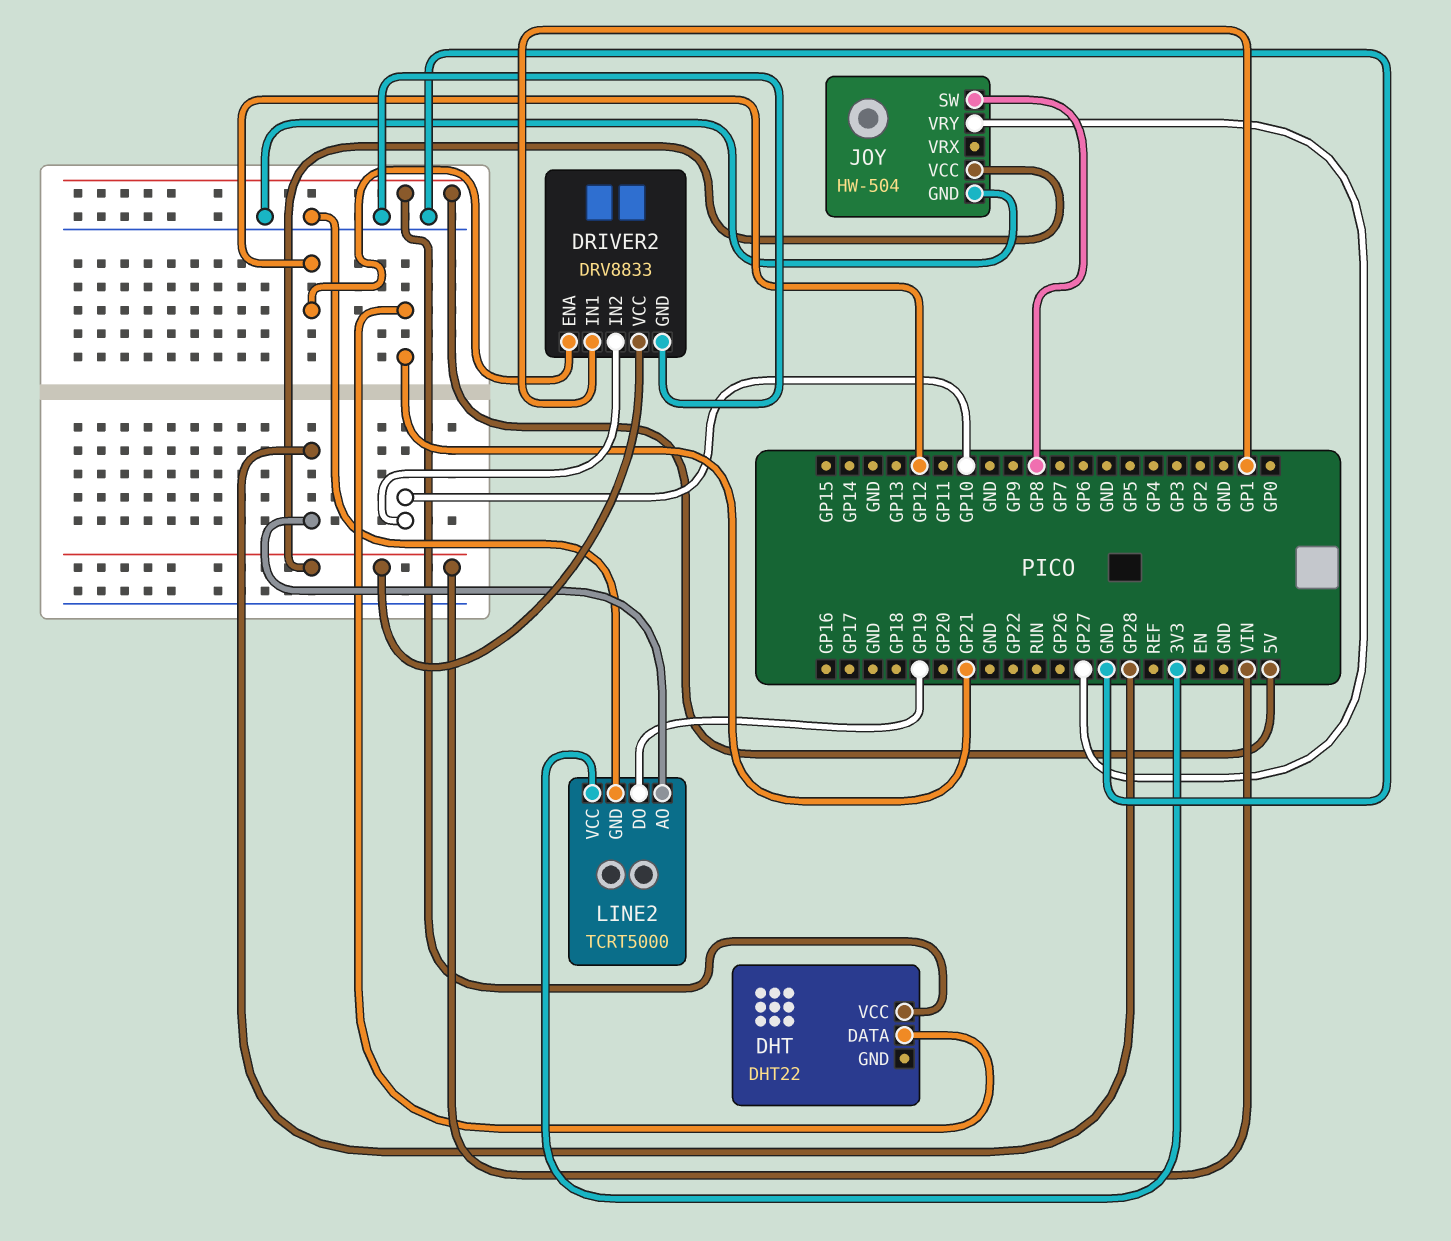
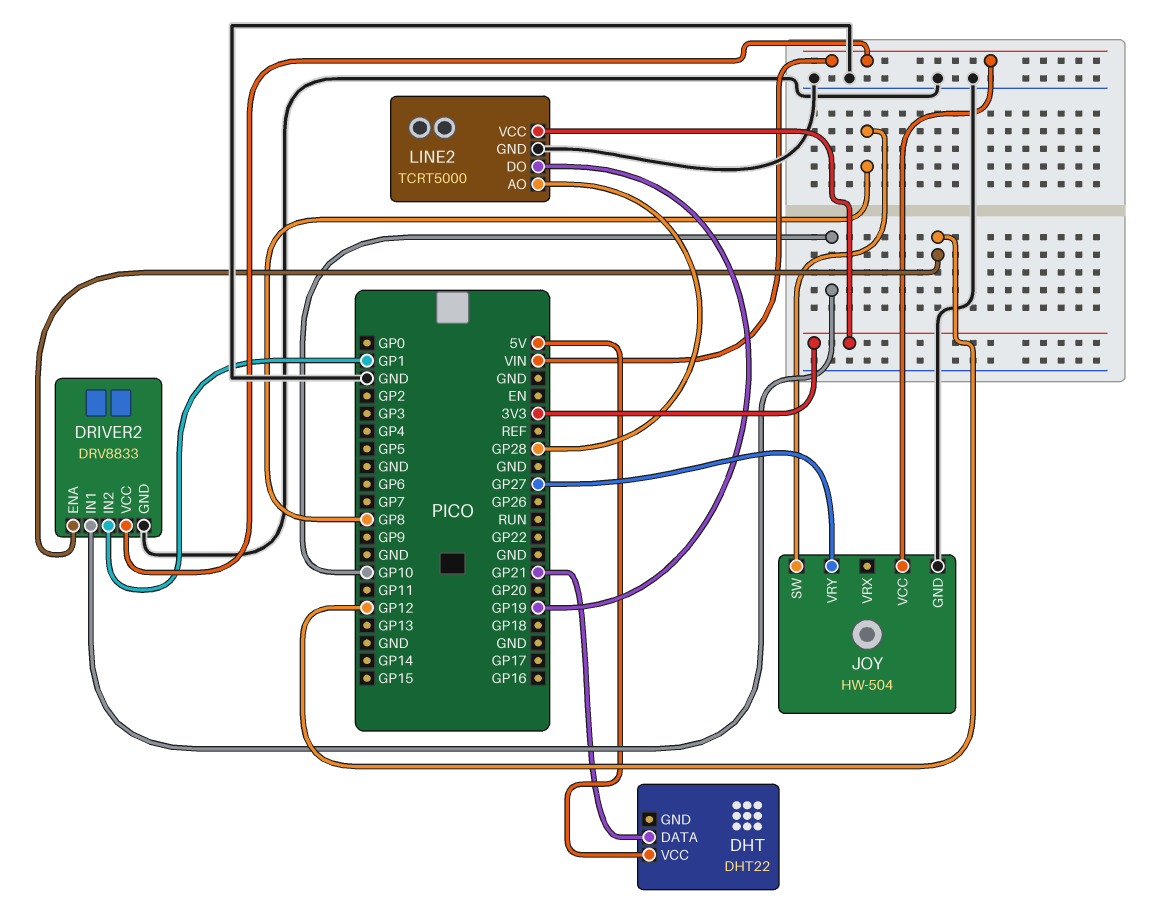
DRIVER2 pin IN1: GP1 -> GP10
DRIVER2 pin IN2: GP10 -> GP1

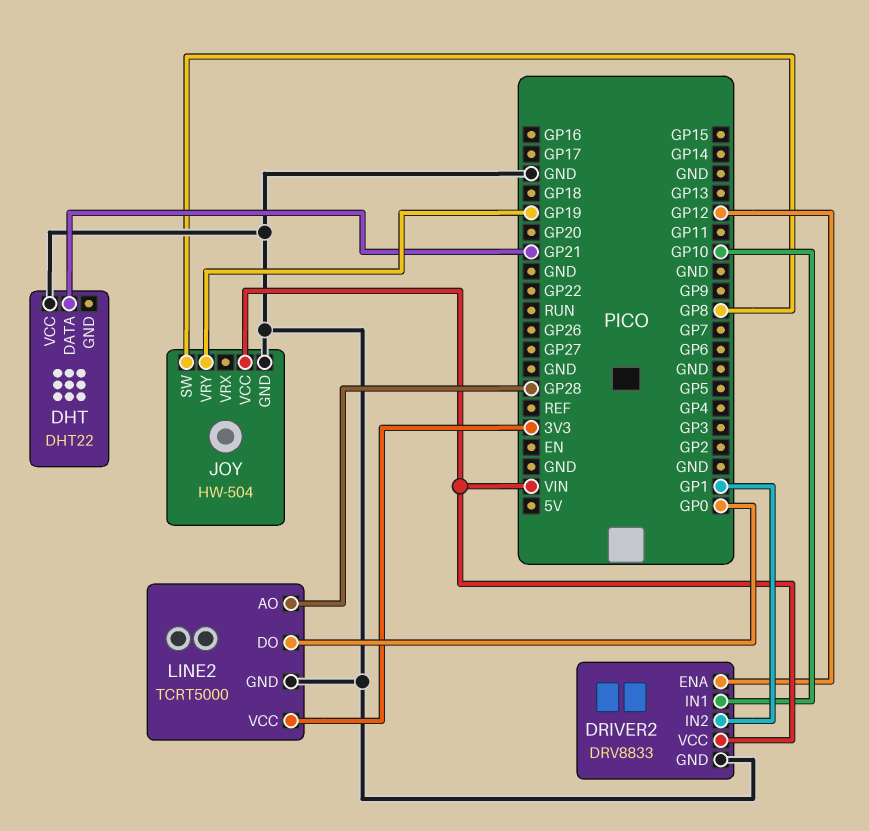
DHT pin VCC: 5V -> GND
JOY pin VRY: GP27 -> GP19
LINE2 pin DO: GP19 -> GP0

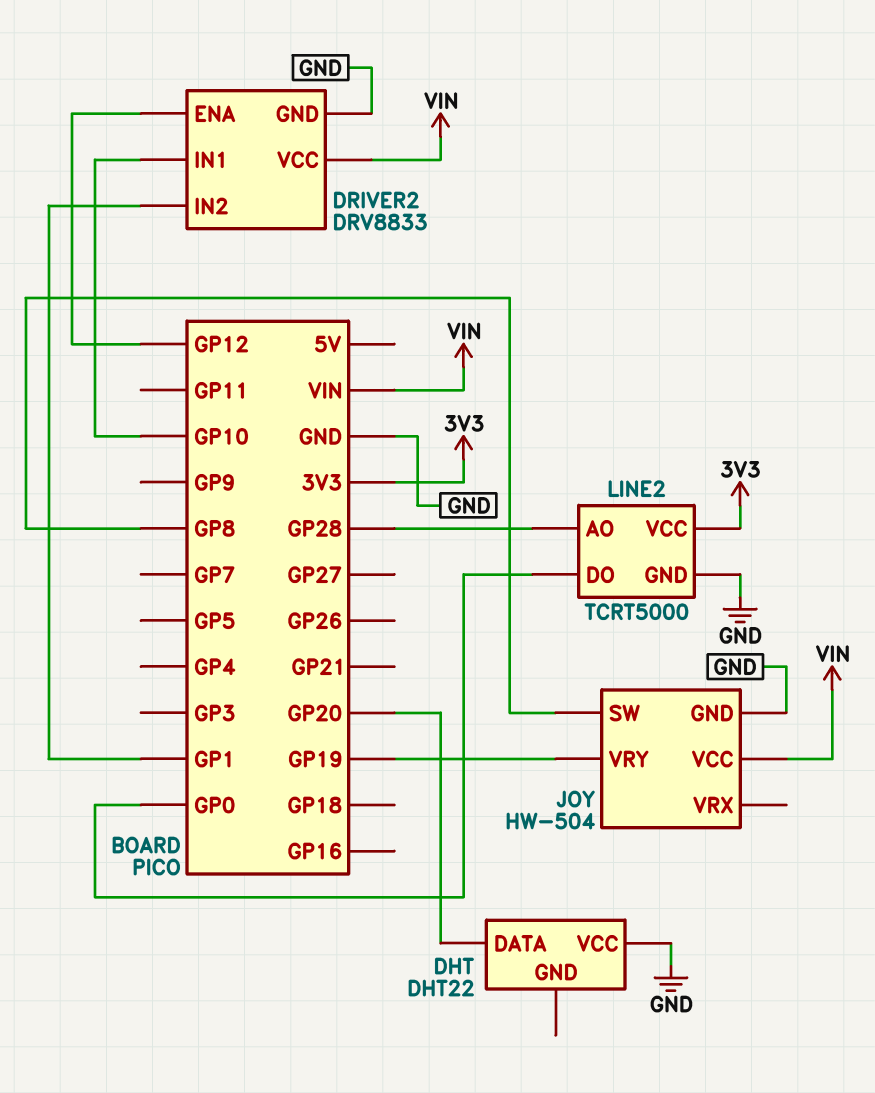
DHT pin DATA: GP21 -> GP20

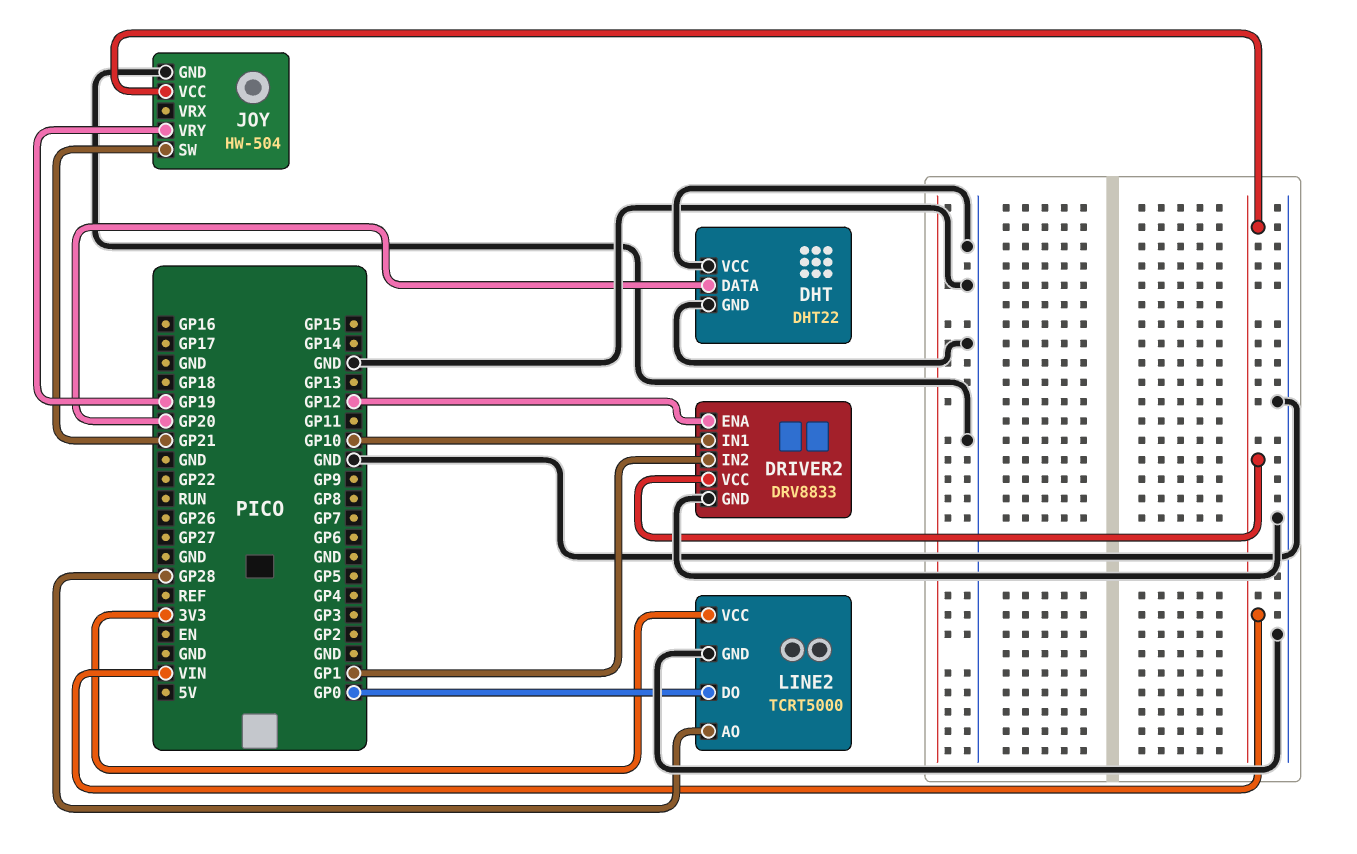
DHT pin GND: none -> GND
JOY pin SW: GP8 -> GP21

